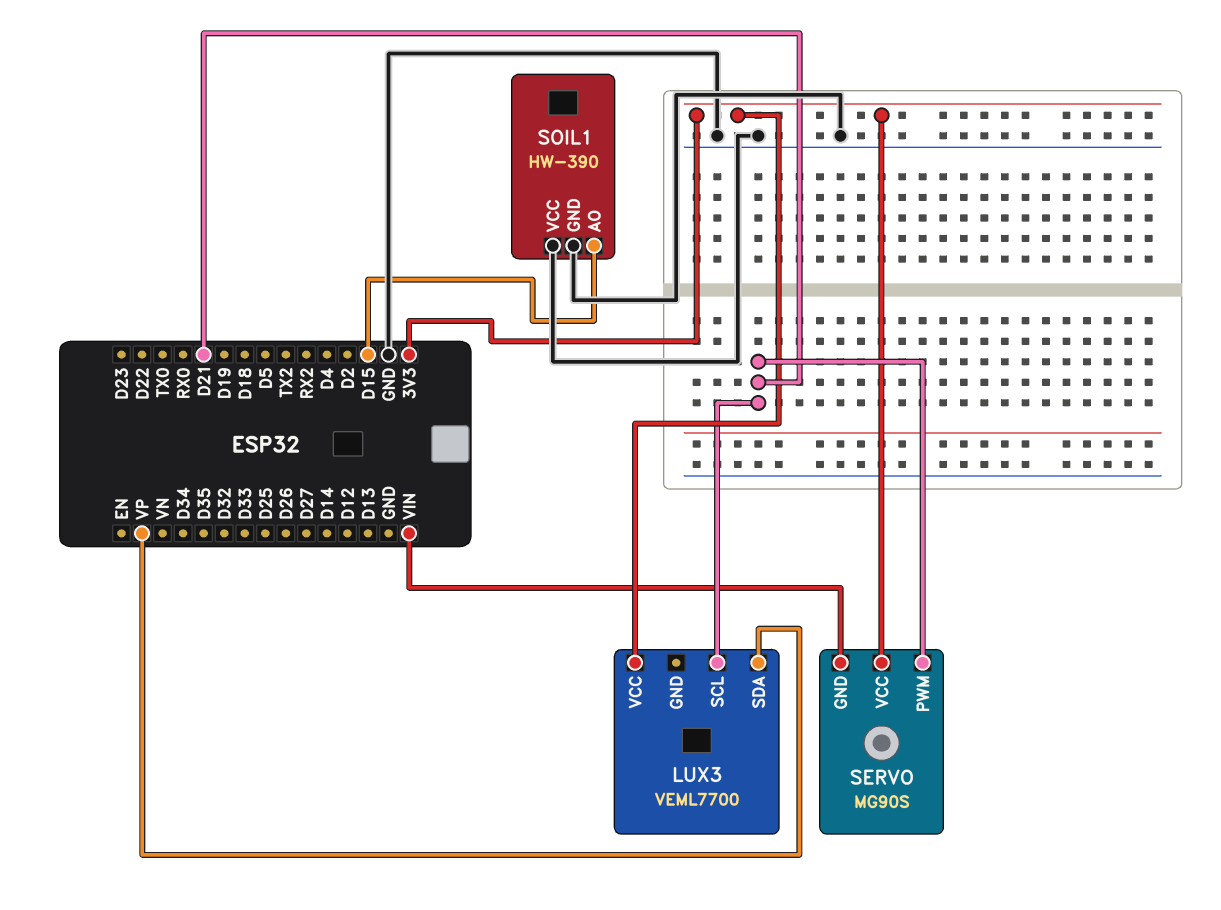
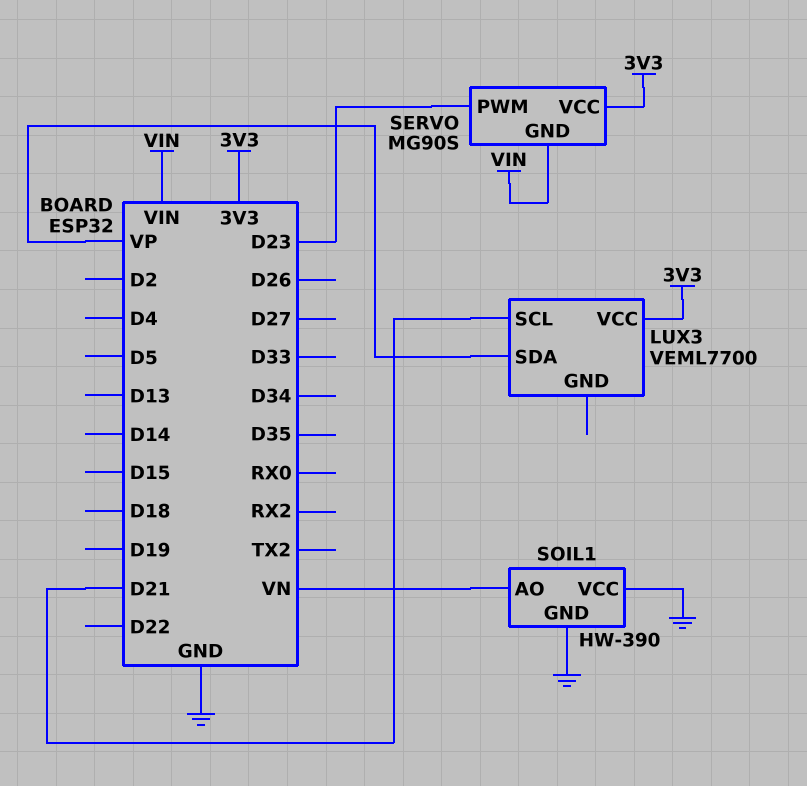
SERVO pin PWM: D21 -> D23
SOIL1 pin AO: D15 -> VN

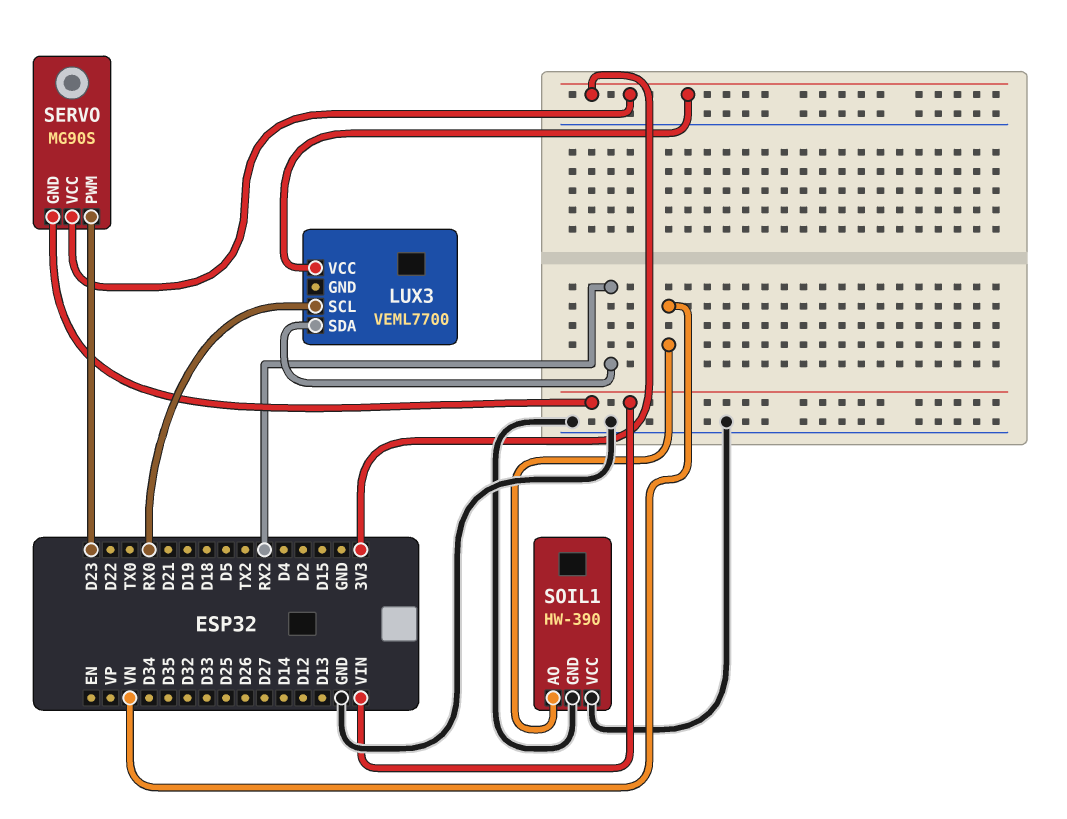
LUX3 pin SCL: D21 -> RX0
LUX3 pin SDA: VP -> RX2

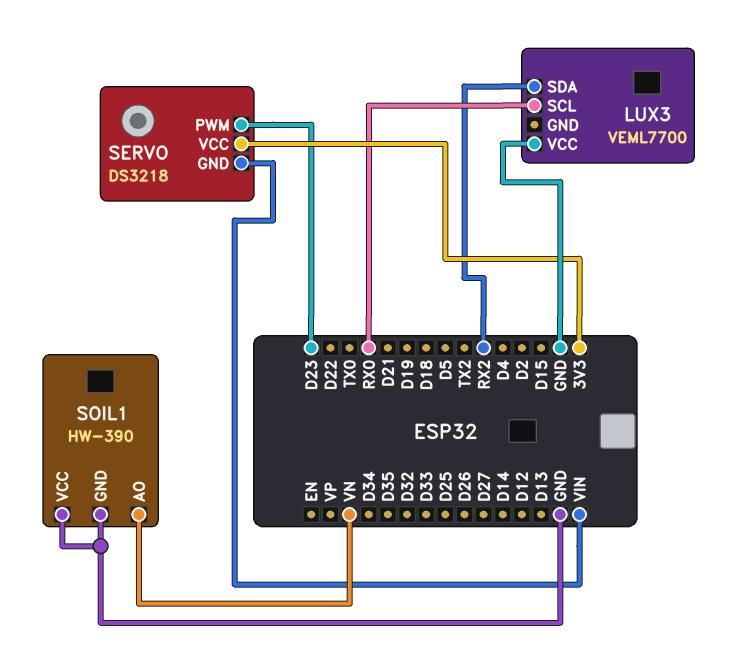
LUX3 pin VCC: 3V3 -> GND
SERVO: MG90S -> DS3218

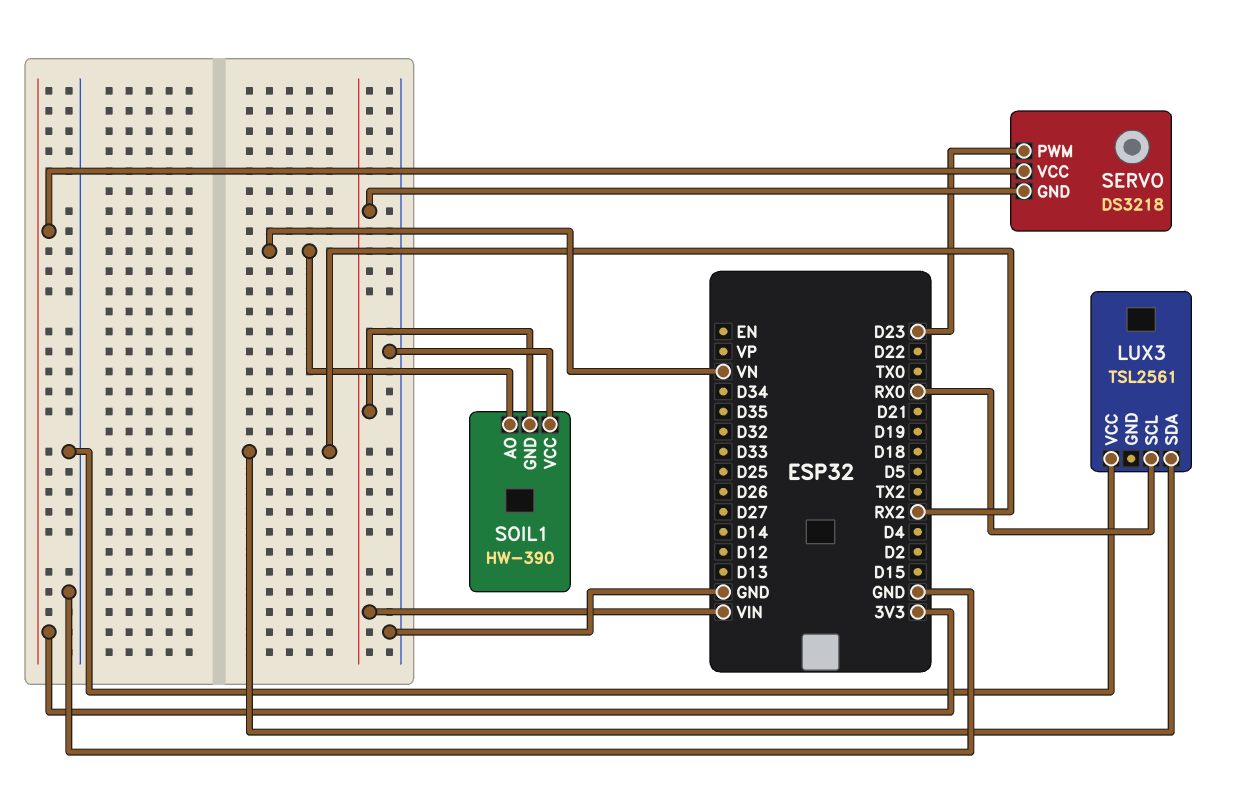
LUX3: VEML7700 -> TSL2561
SOIL1 pin GND: GND -> VIN

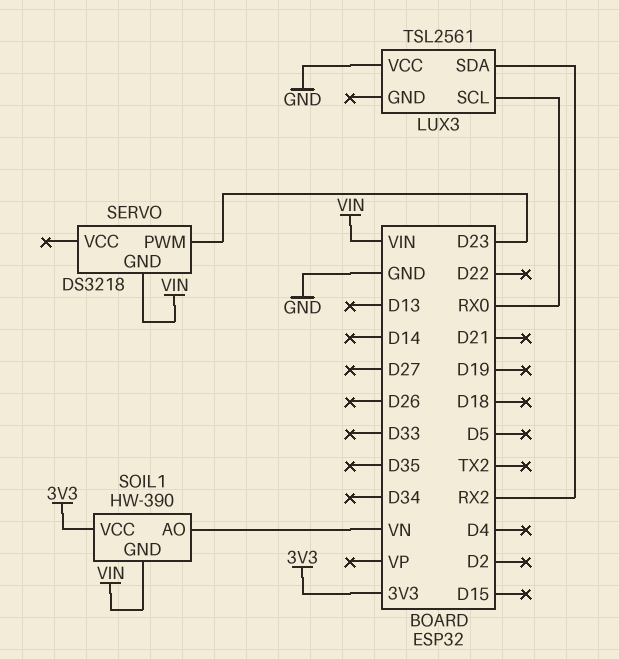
SERVO pin VCC: 3V3 -> none
SOIL1 pin VCC: GND -> 3V3

